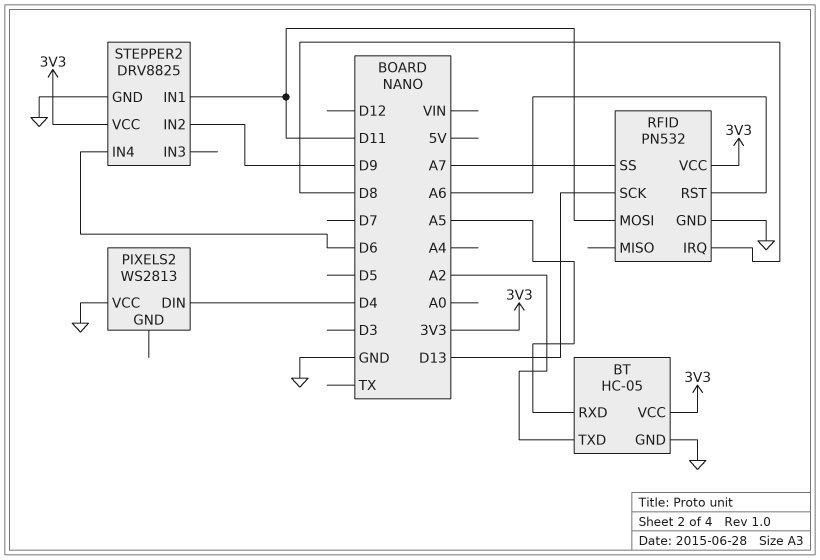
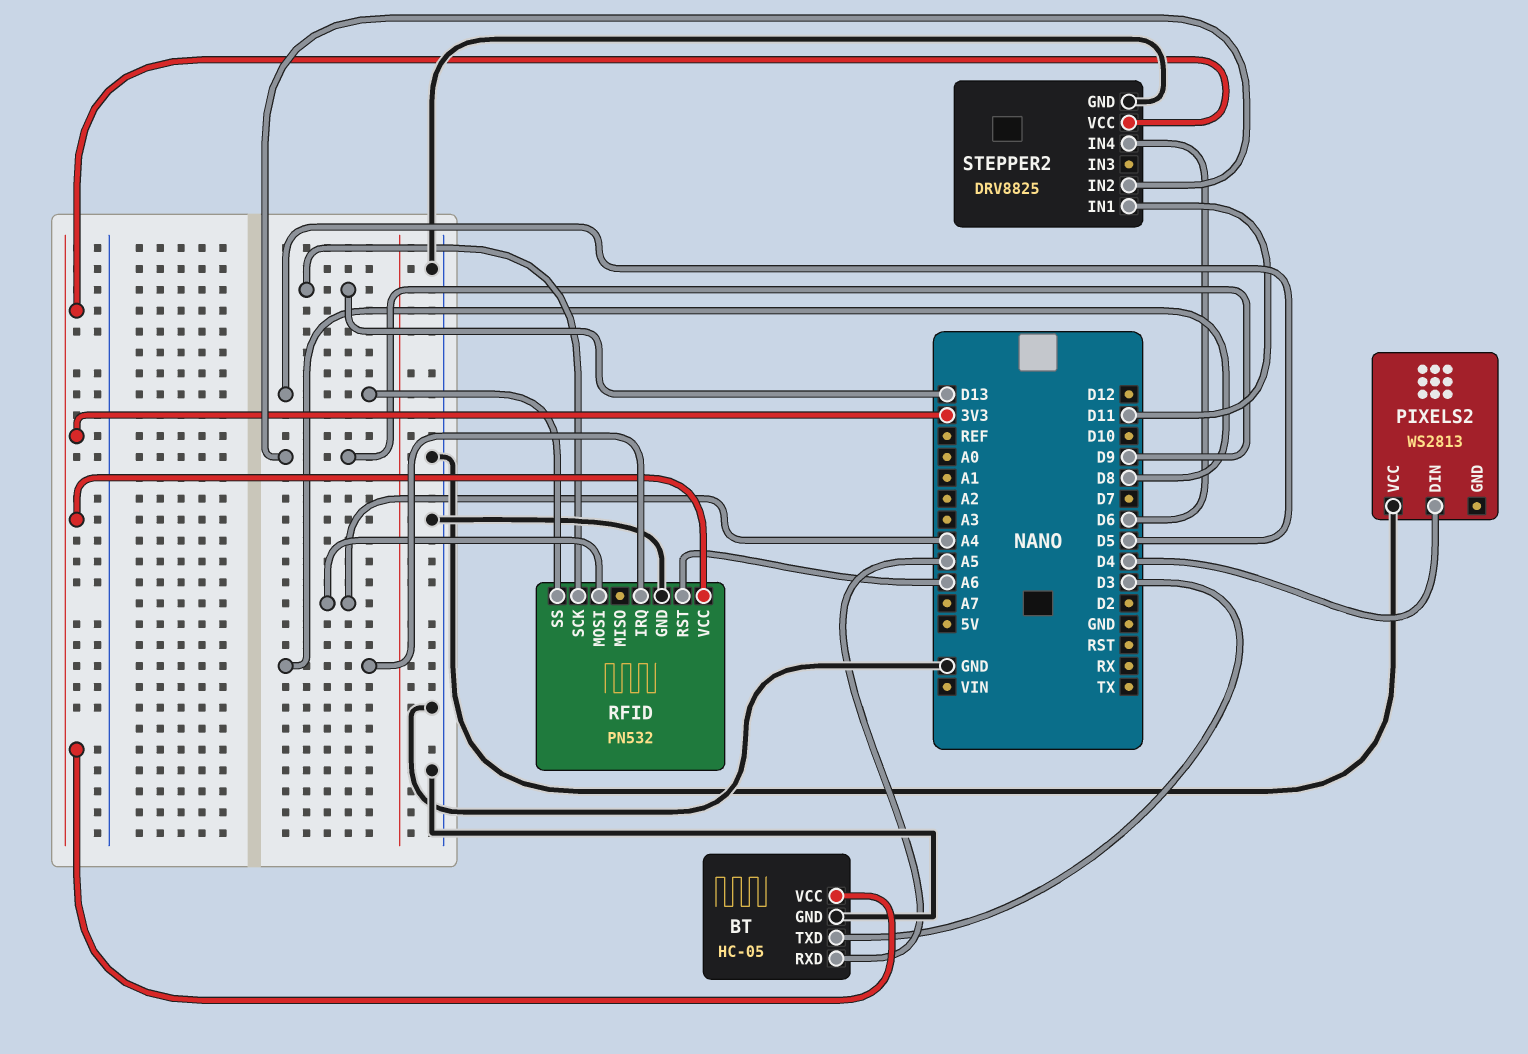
BT pin TXD: A2 -> D3
RFID pin MOSI: D11 -> A4
RFID pin SS: A7 -> D5

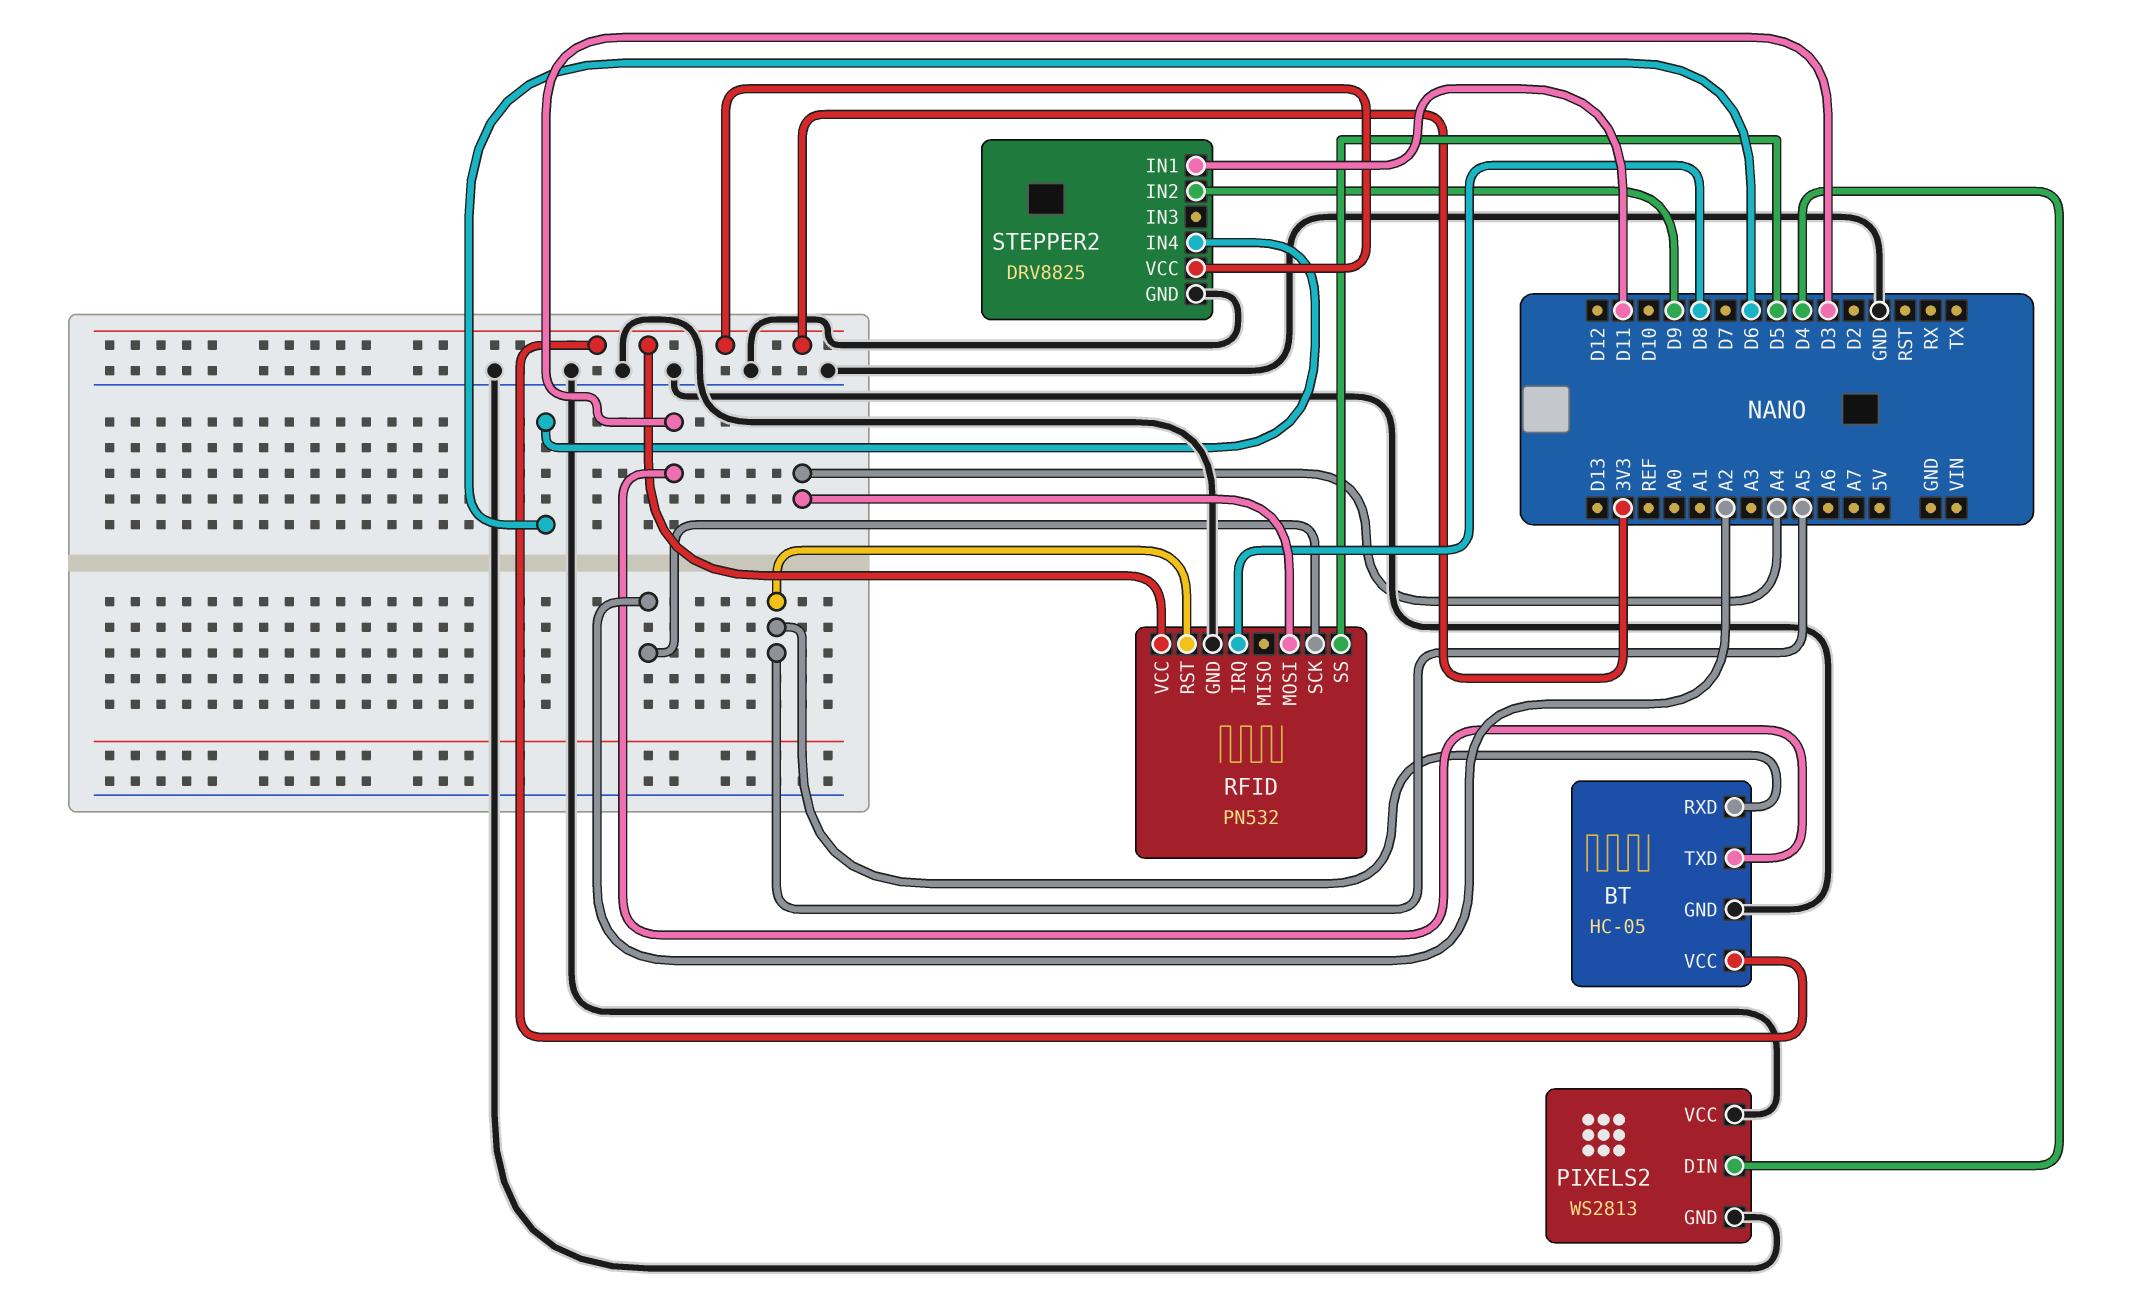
PIXELS2 pin GND: none -> GND
RFID pin RST: A6 -> A5
RFID pin SCK: D13 -> A2

